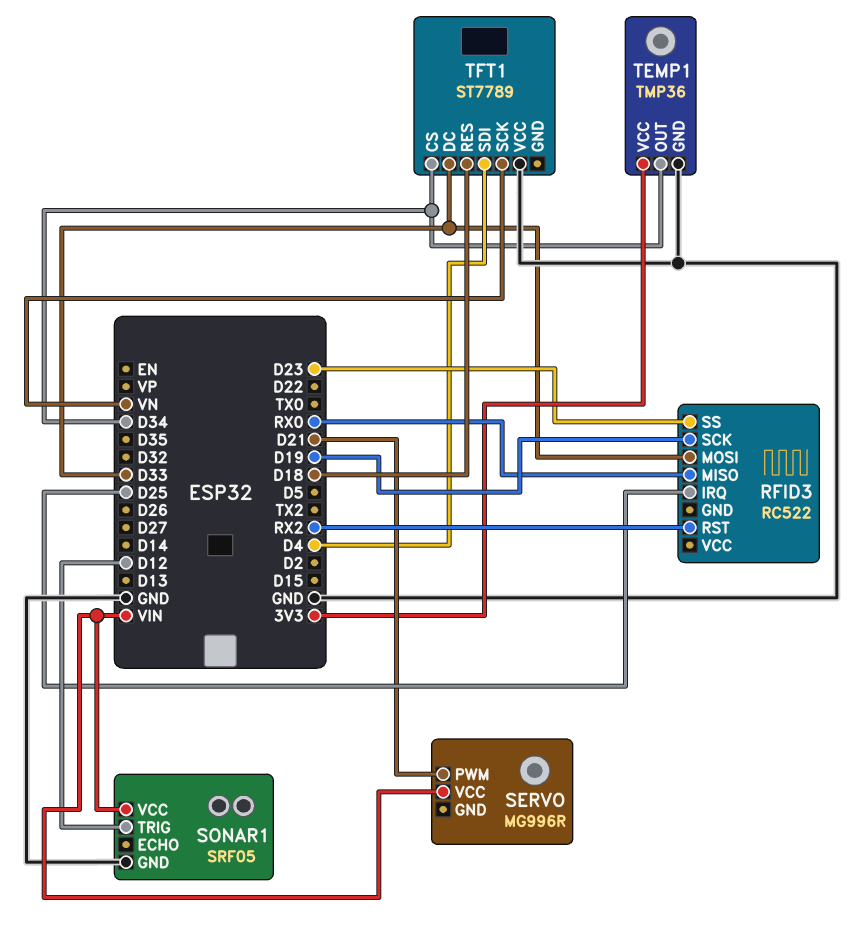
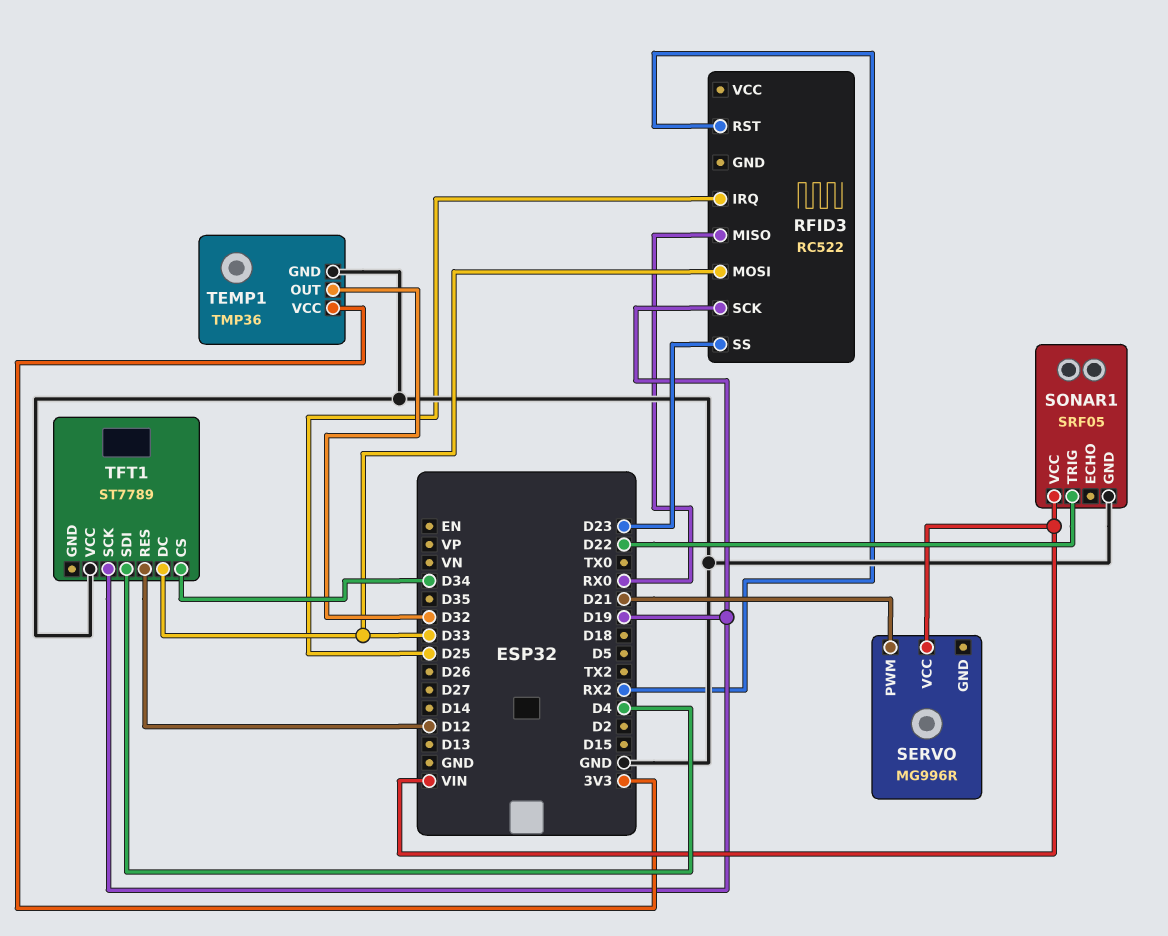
SONAR1 pin TRIG: D12 -> D22
TEMP1 pin OUT: D34 -> D32
TFT1 pin RES: D18 -> D12
TFT1 pin SCK: VN -> D19

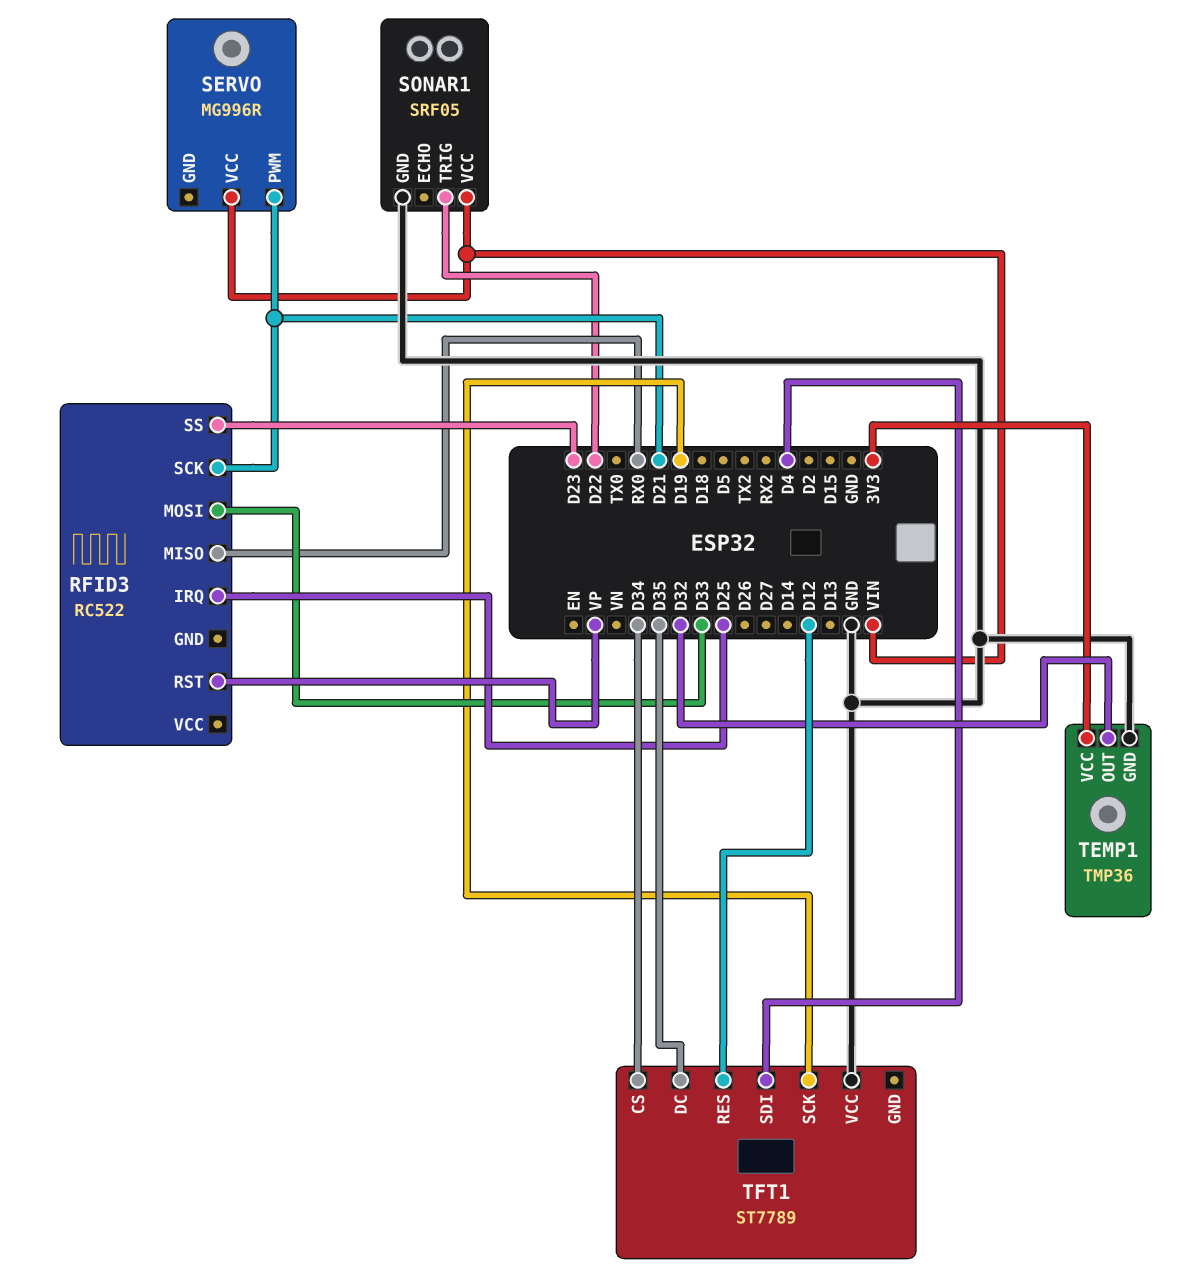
RFID3 pin RST: RX2 -> VP
RFID3 pin SCK: D19 -> D21
TFT1 pin DC: D33 -> D35

